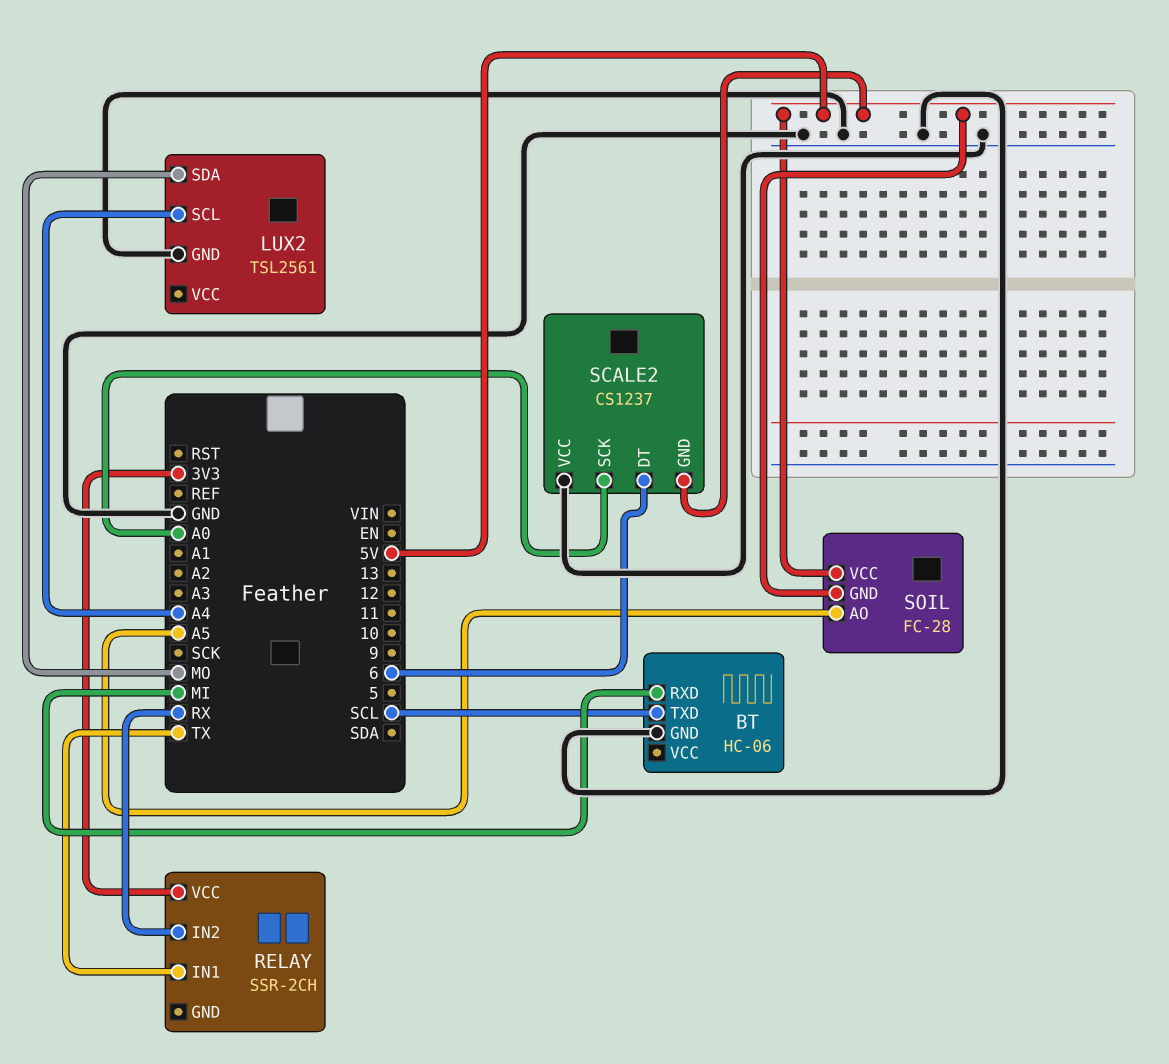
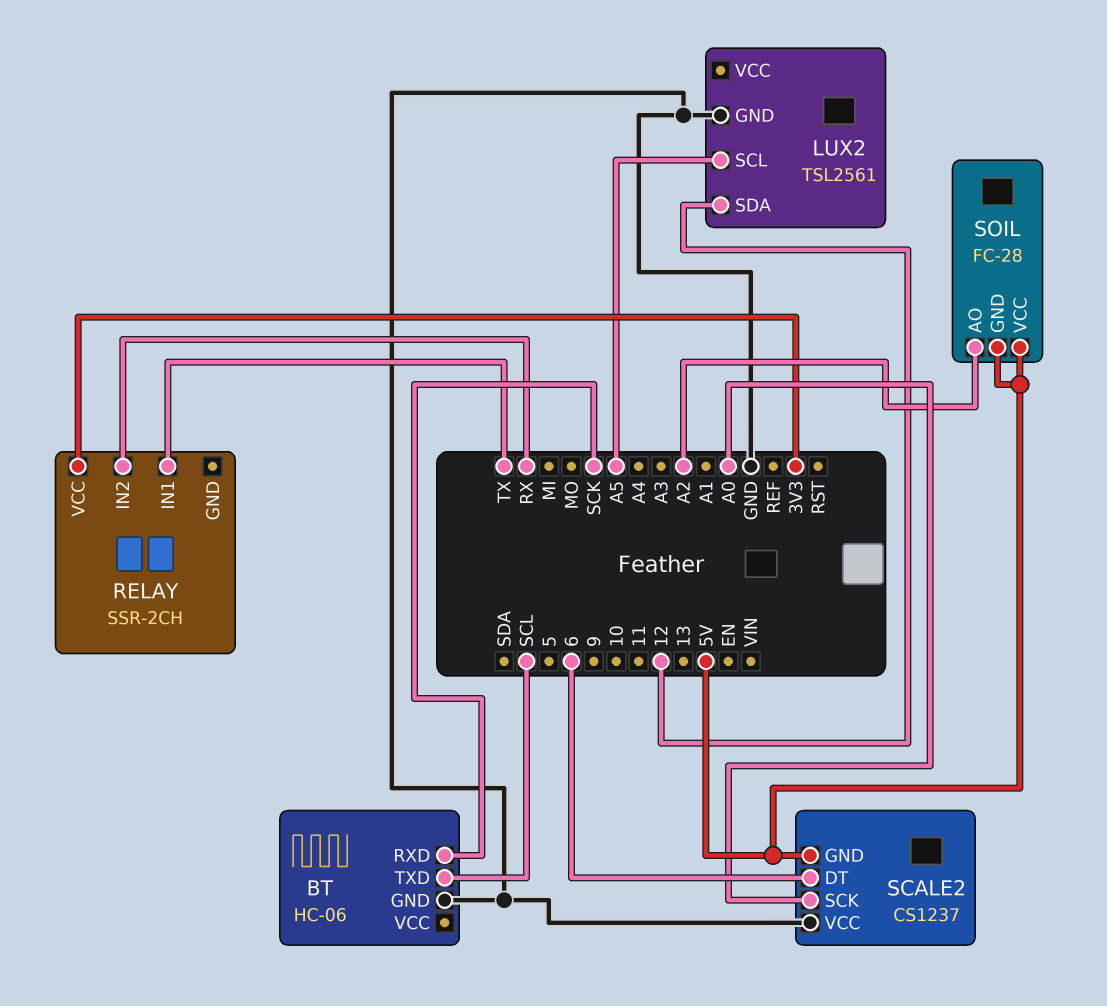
BT pin RXD: MI -> SCK
LUX2 pin SCL: A4 -> A5
LUX2 pin SDA: MO -> 12
SOIL pin AO: A5 -> A2

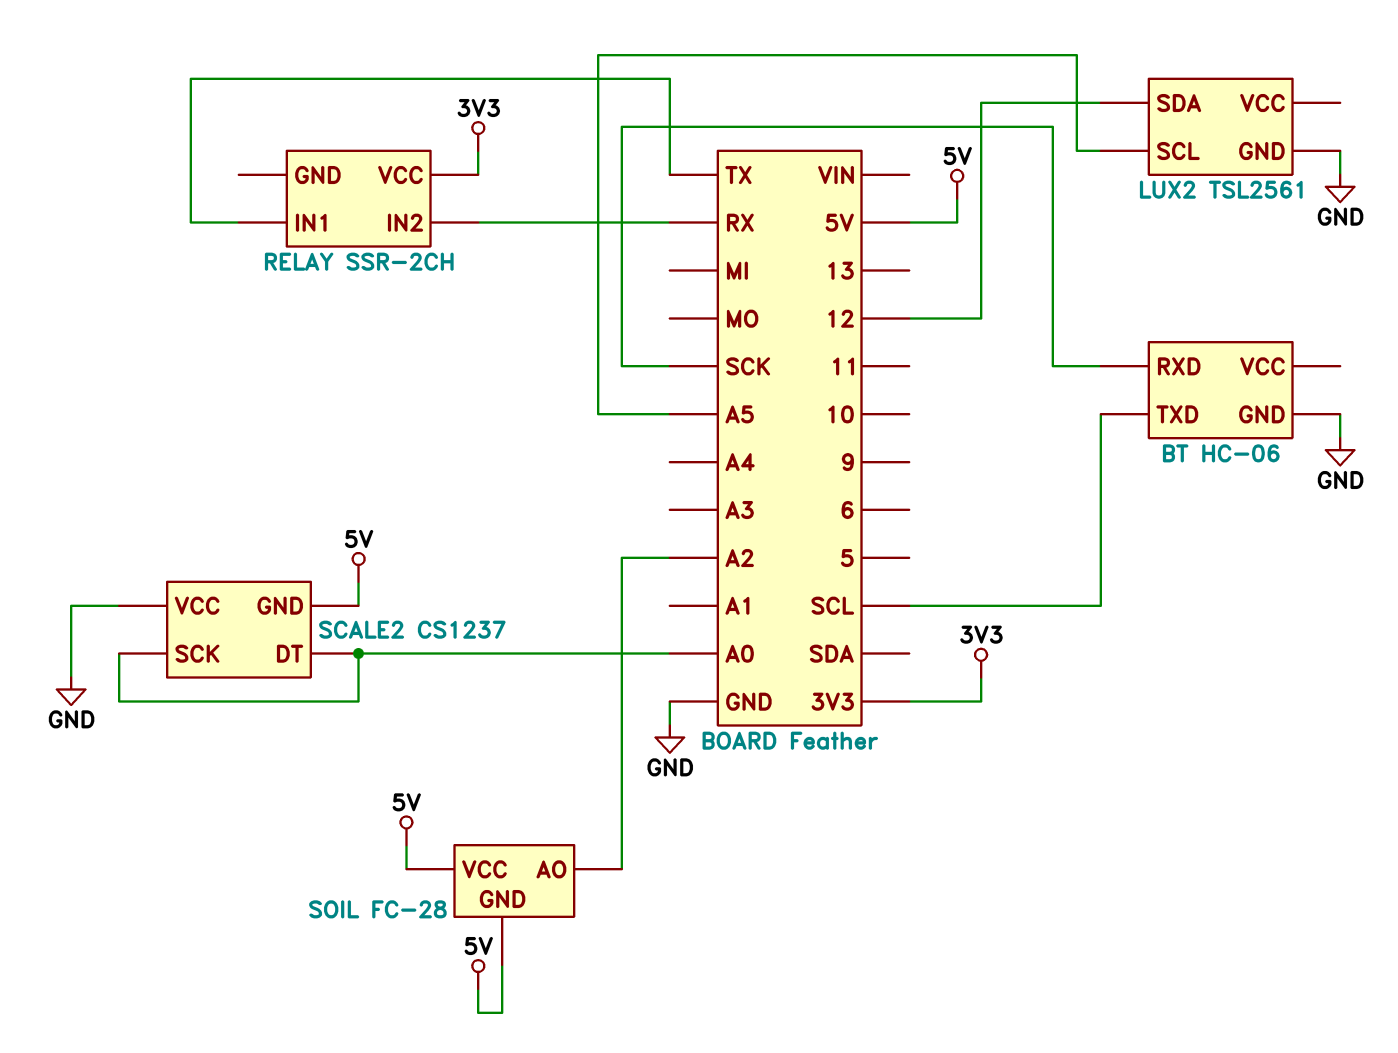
SCALE2 pin DT: 6 -> A0

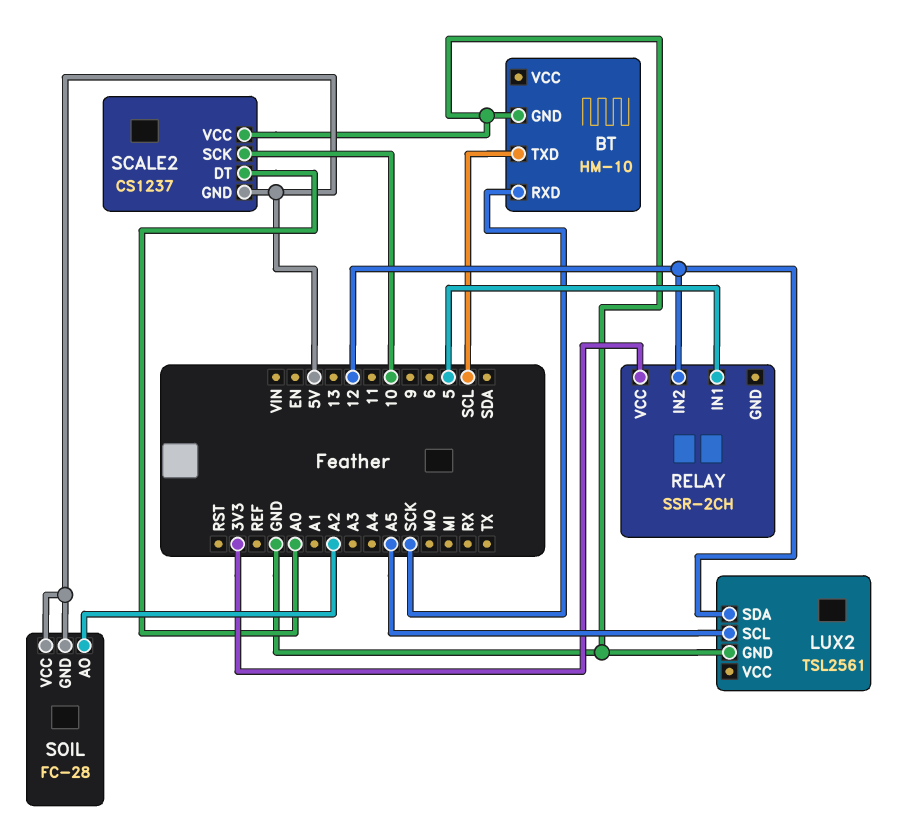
BT: HC-06 -> HM-10
RELAY pin IN1: TX -> 5
RELAY pin IN2: RX -> 12
SCALE2 pin SCK: A0 -> 10

